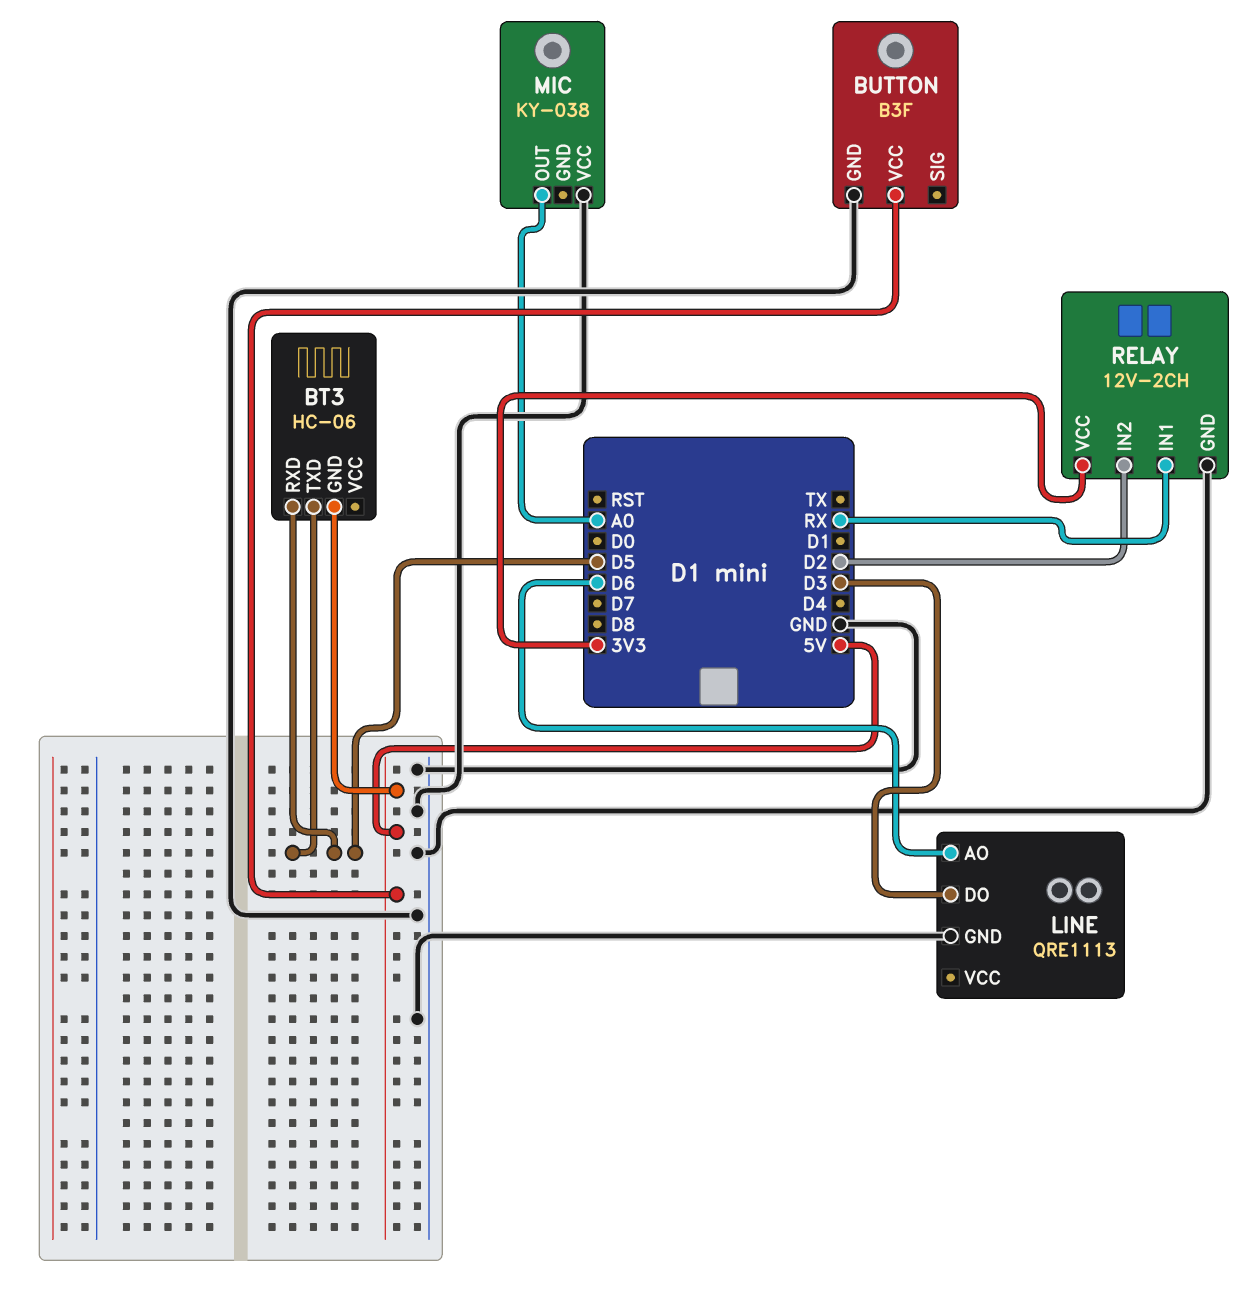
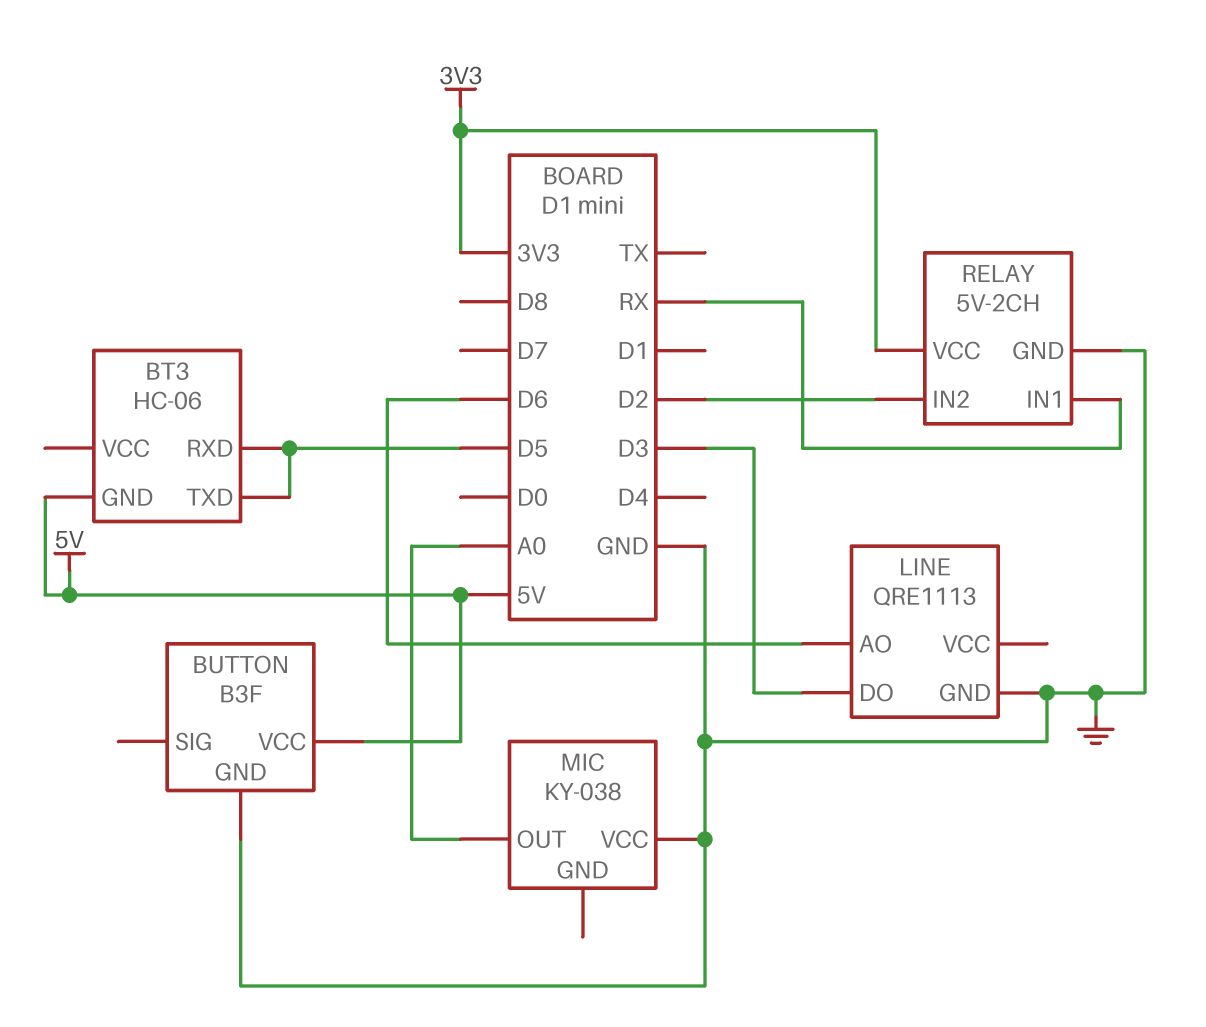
RELAY: 12V-2CH -> 5V-2CH

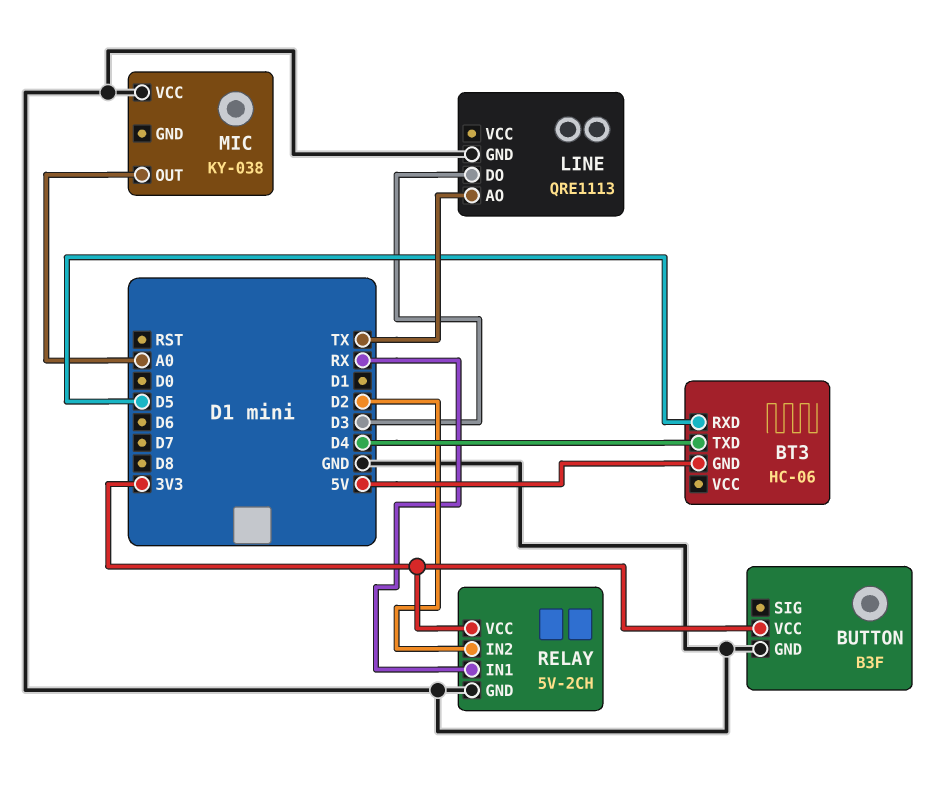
BT3 pin TXD: D5 -> D4
BUTTON pin VCC: 5V -> 3V3
LINE pin AO: D6 -> TX

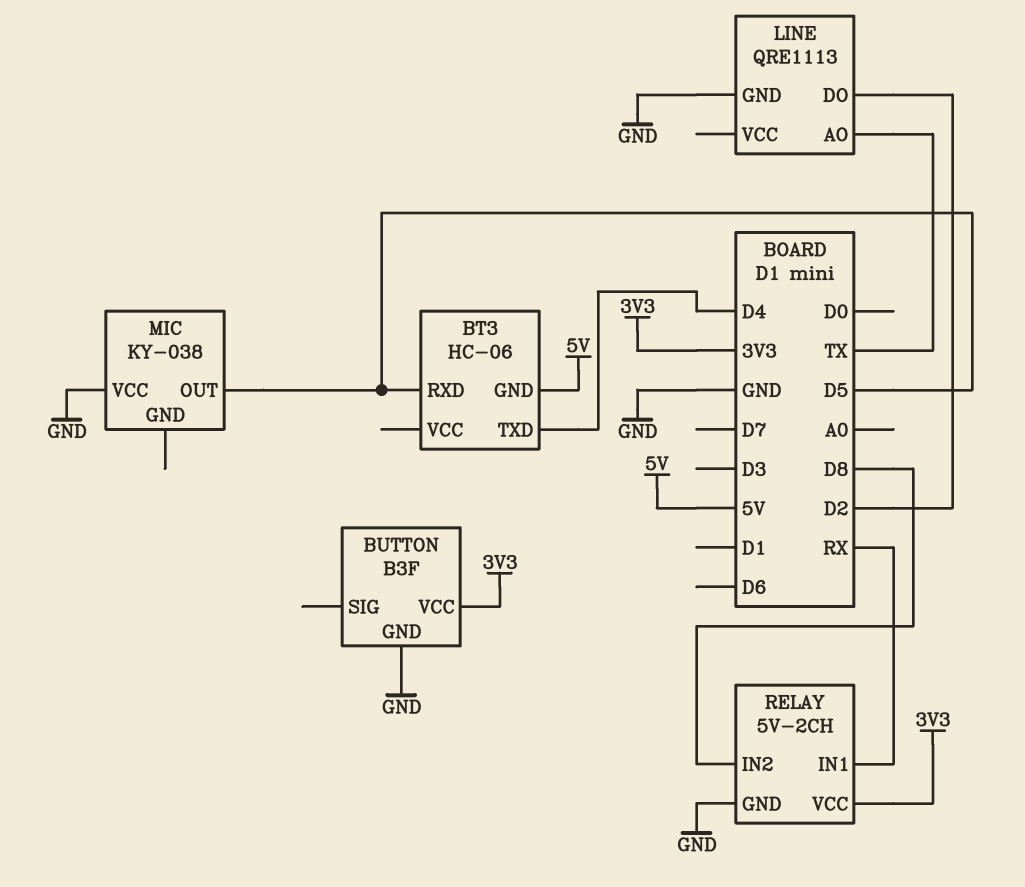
LINE pin DO: D3 -> D2
MIC pin OUT: A0 -> D5
RELAY pin IN2: D2 -> D8

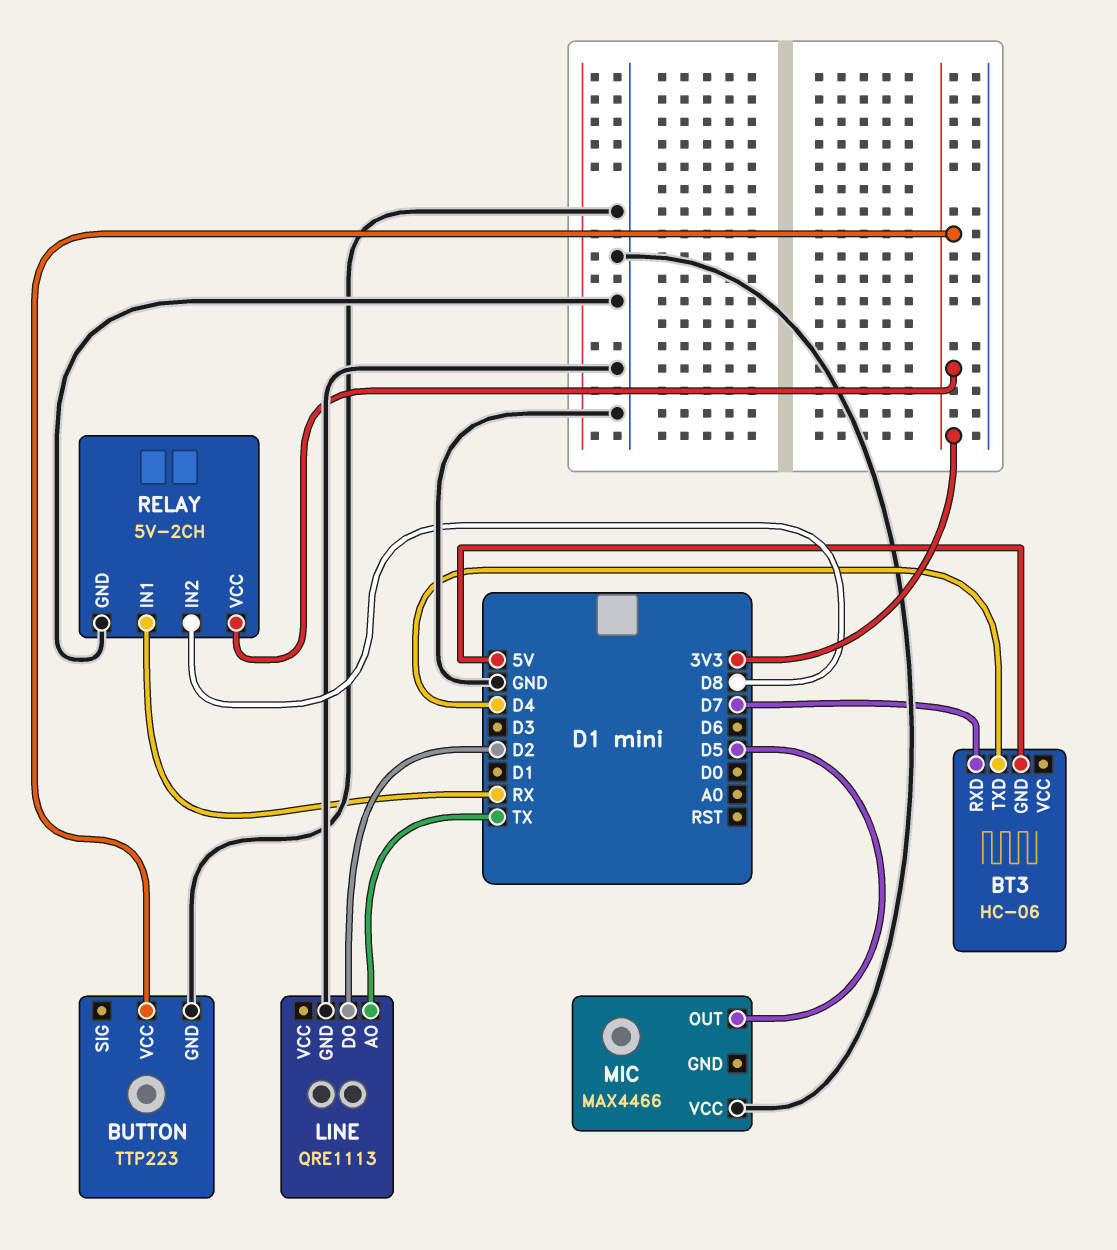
BT3 pin RXD: D5 -> D7
BUTTON: B3F -> TTP223
MIC: KY-038 -> MAX4466

